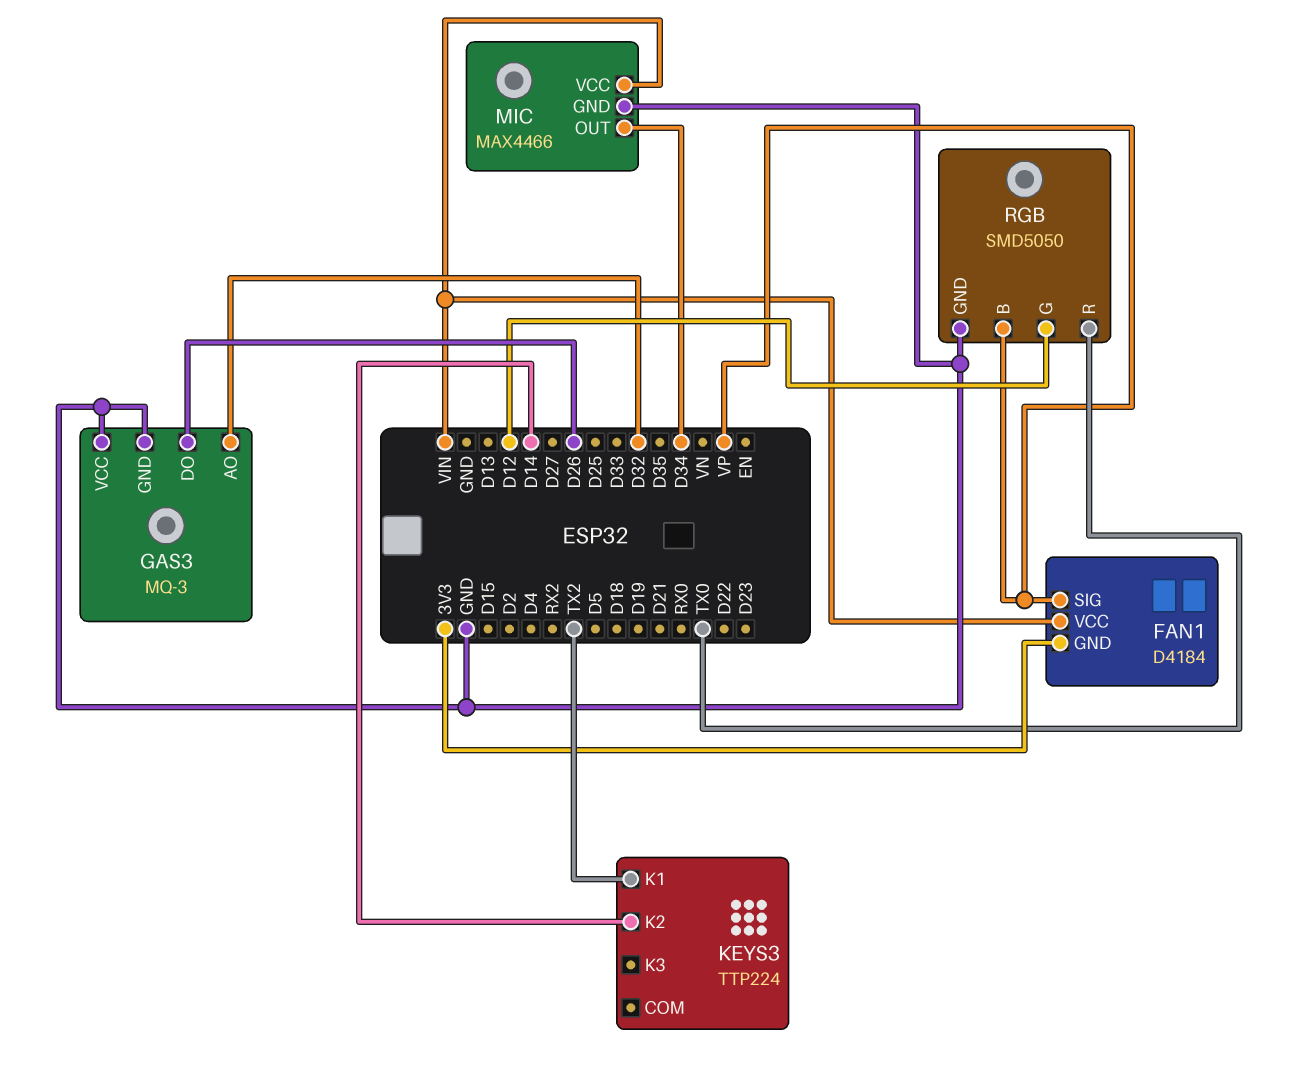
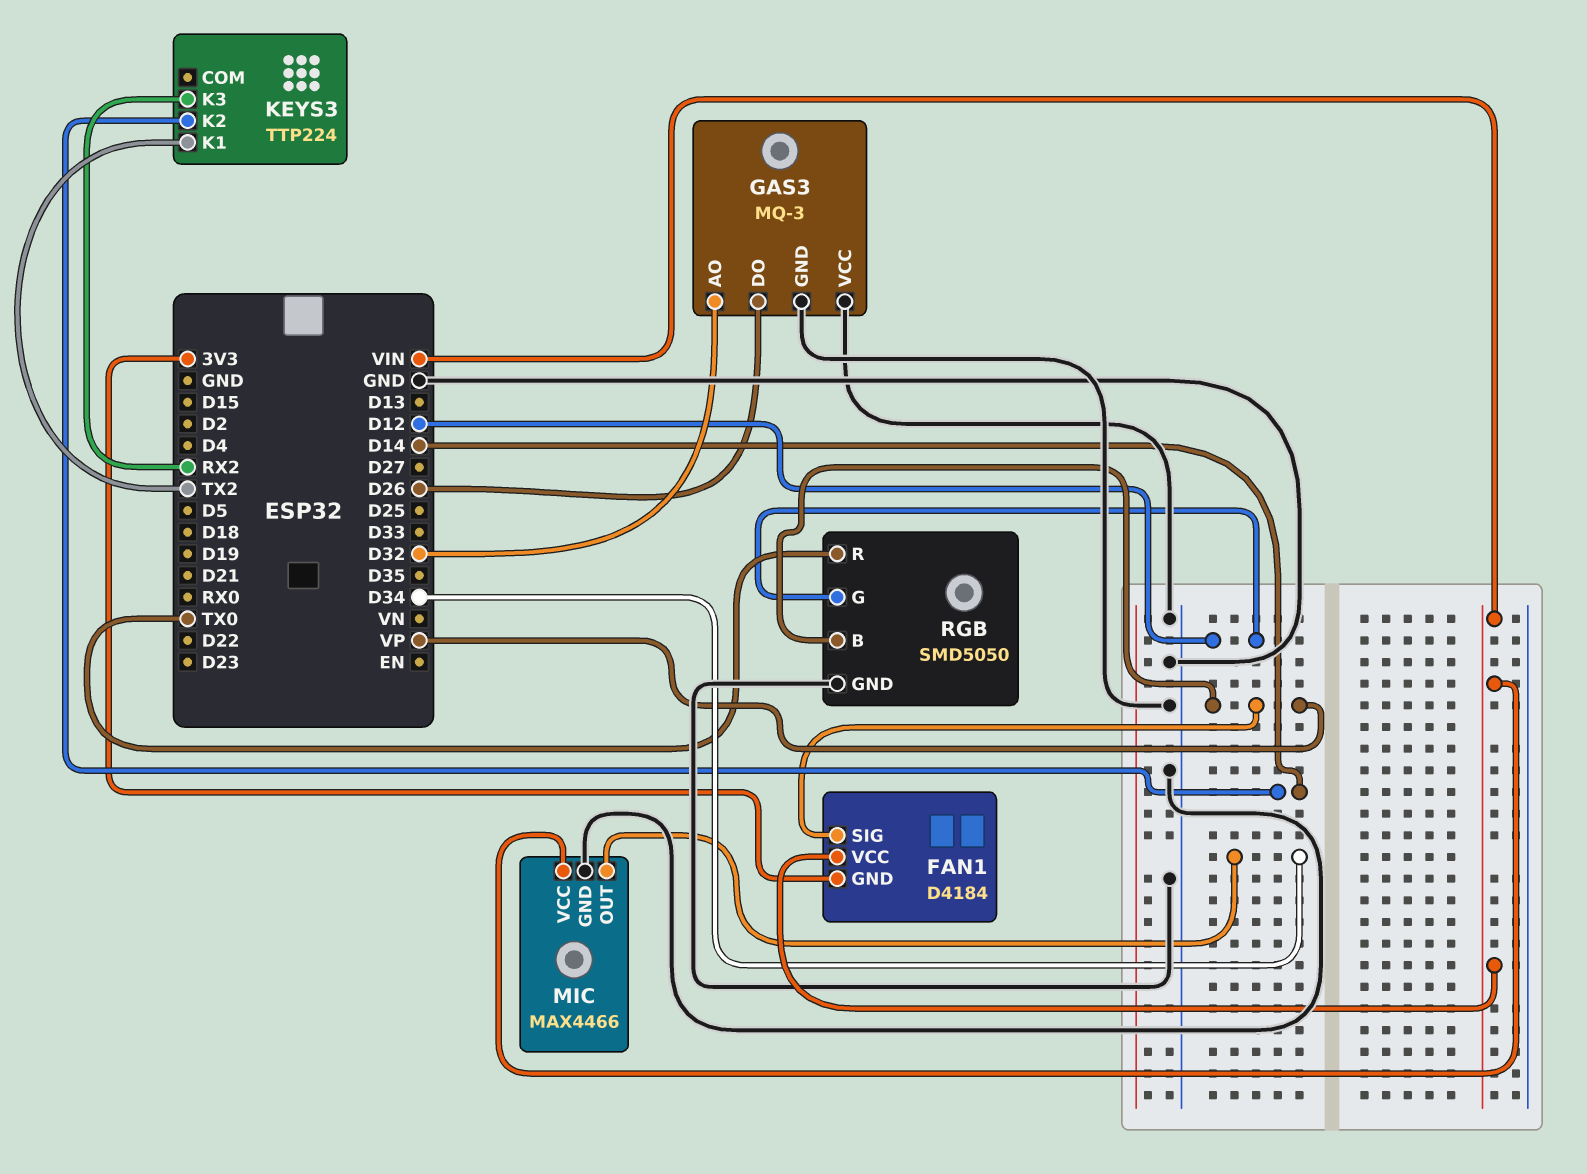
KEYS3 pin K3: none -> RX2

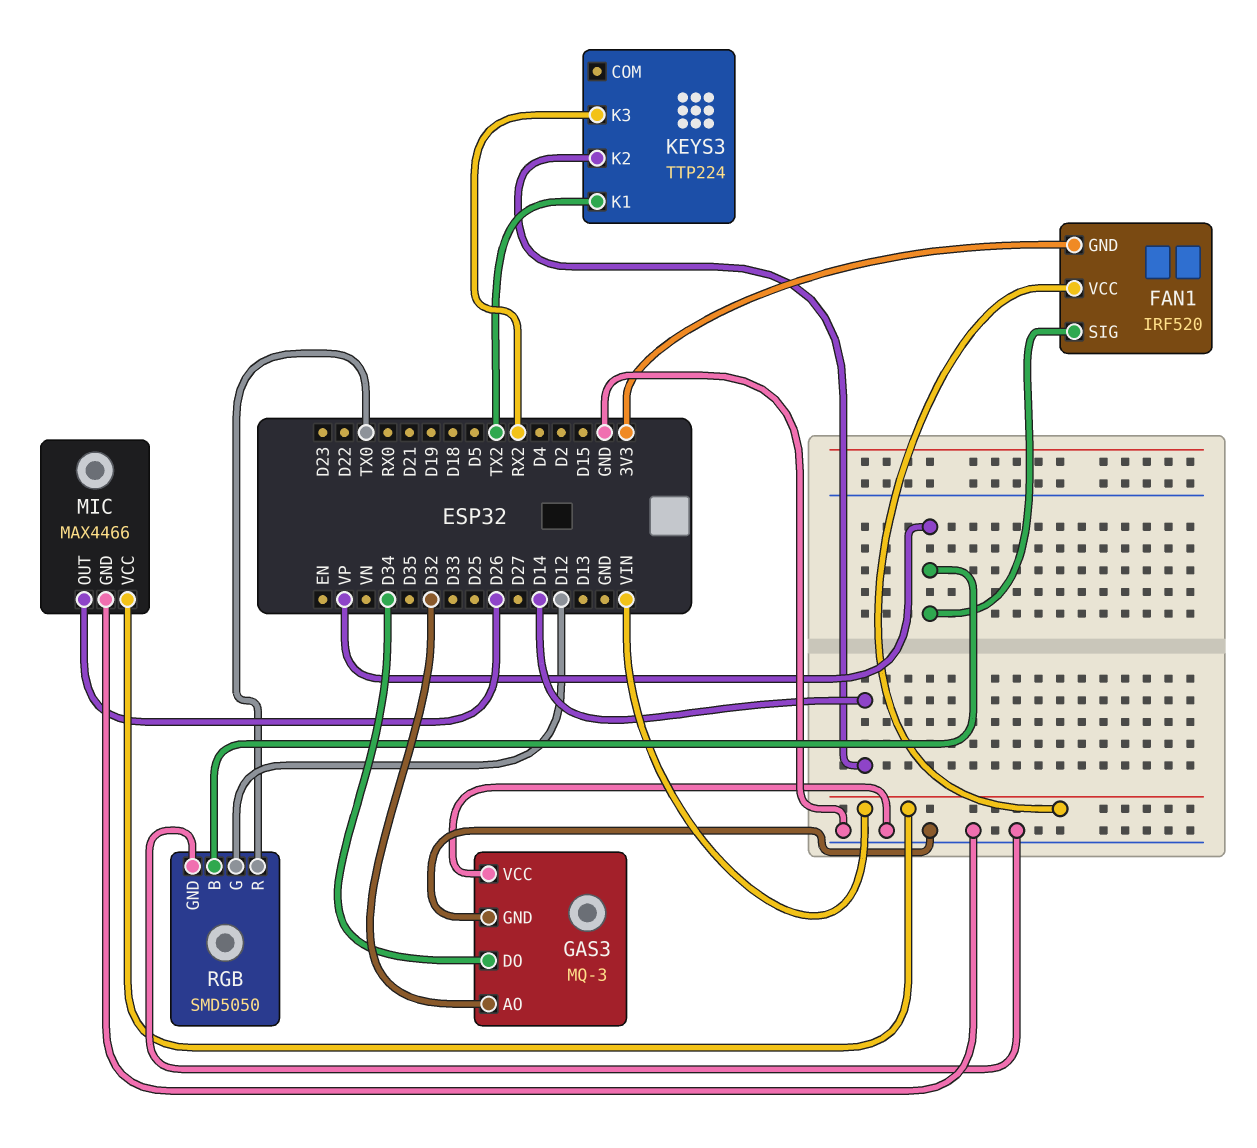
FAN1: D4184 -> IRF520
GAS3 pin DO: D26 -> D34
MIC pin OUT: D34 -> D26

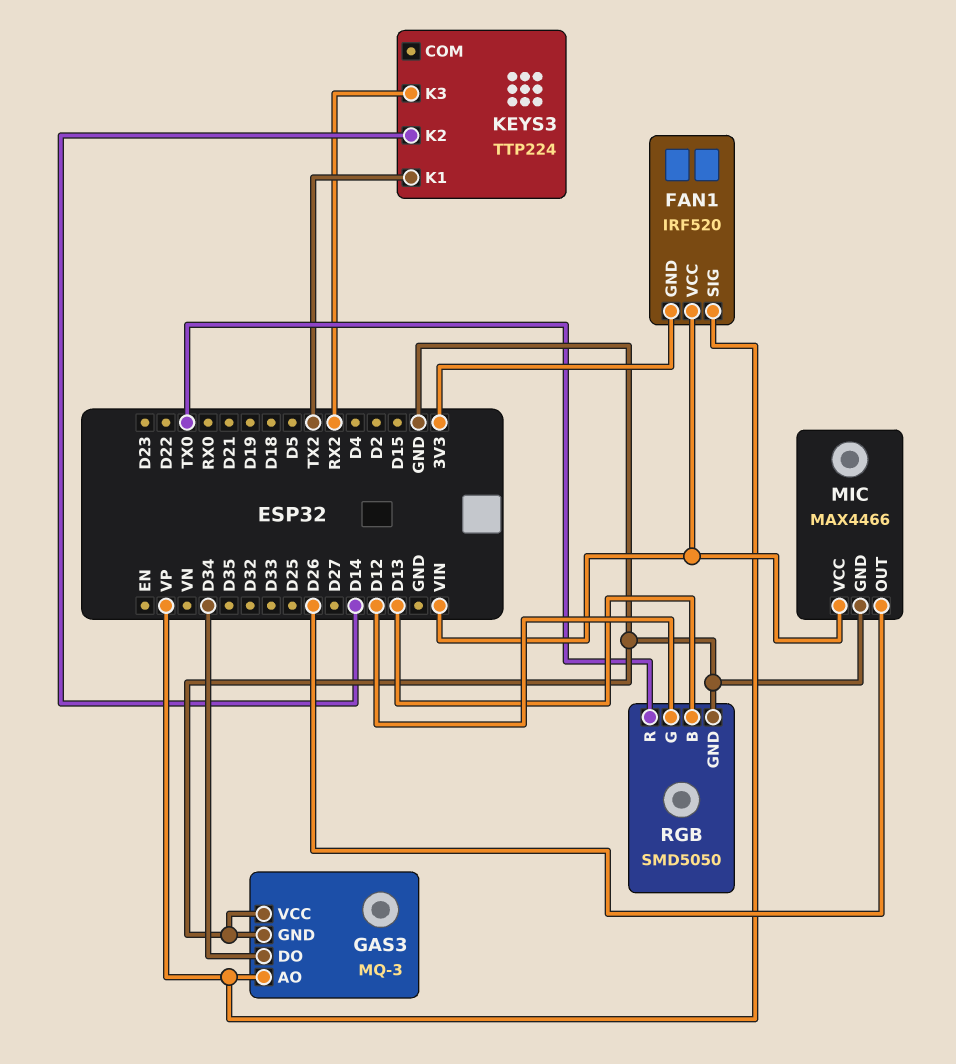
GAS3 pin AO: D32 -> VP
RGB pin B: VP -> D13

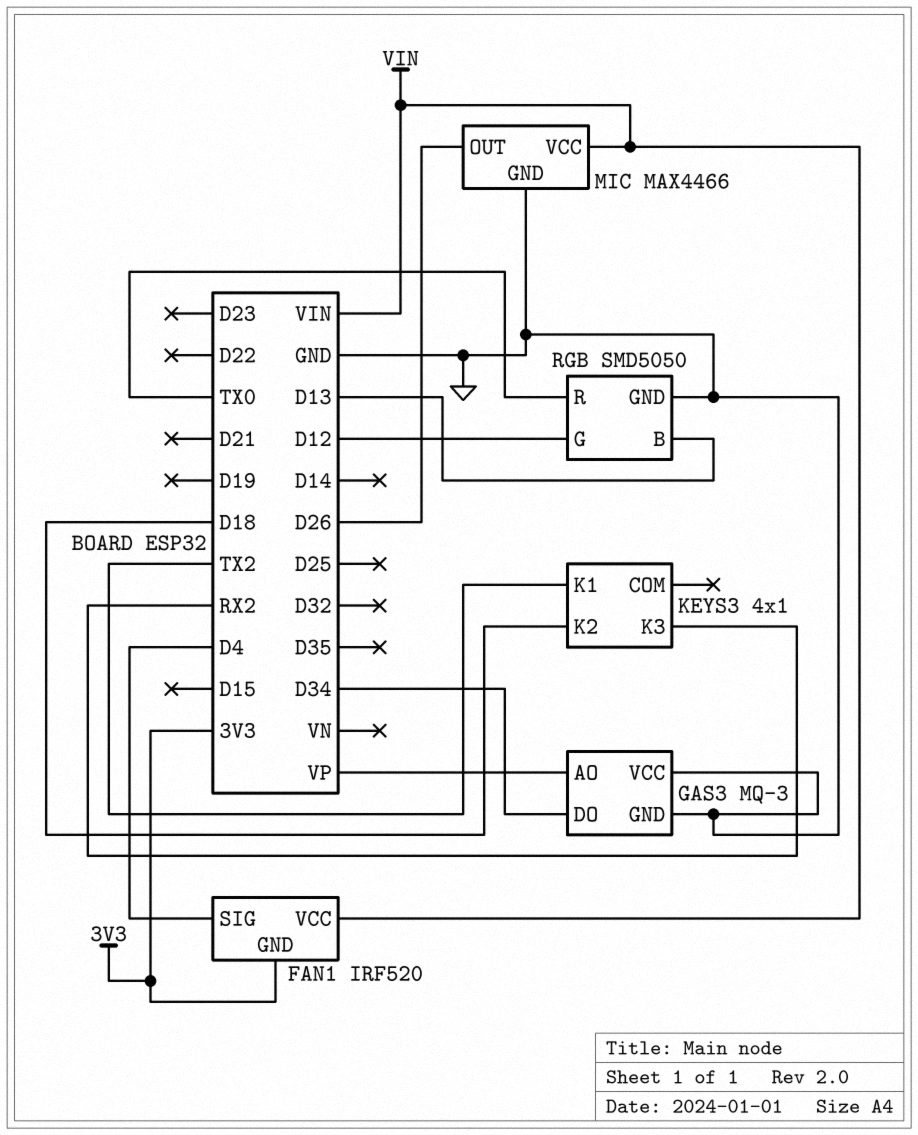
FAN1 pin SIG: VP -> D4
KEYS3: TTP224 -> 4x1
KEYS3 pin K2: D14 -> D18

